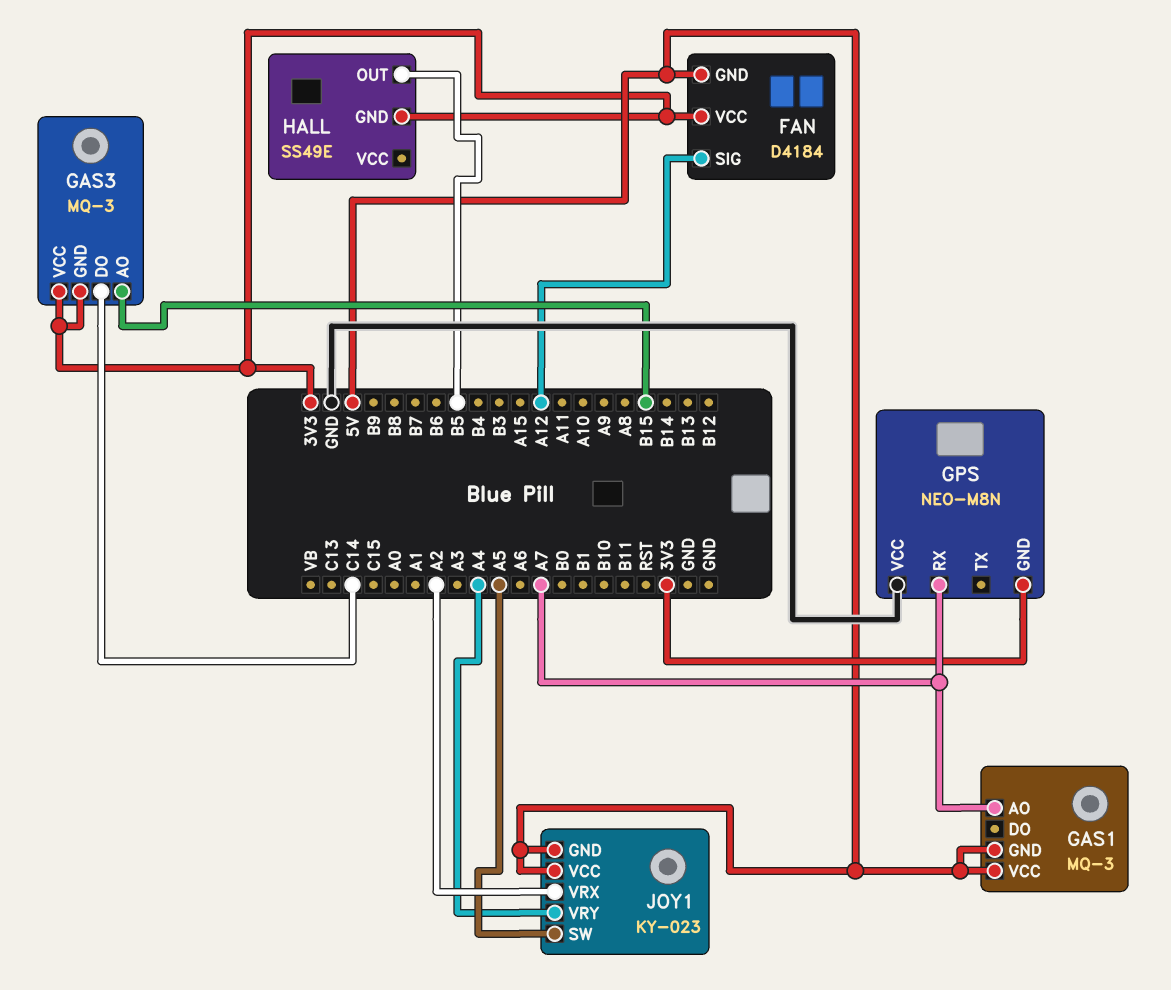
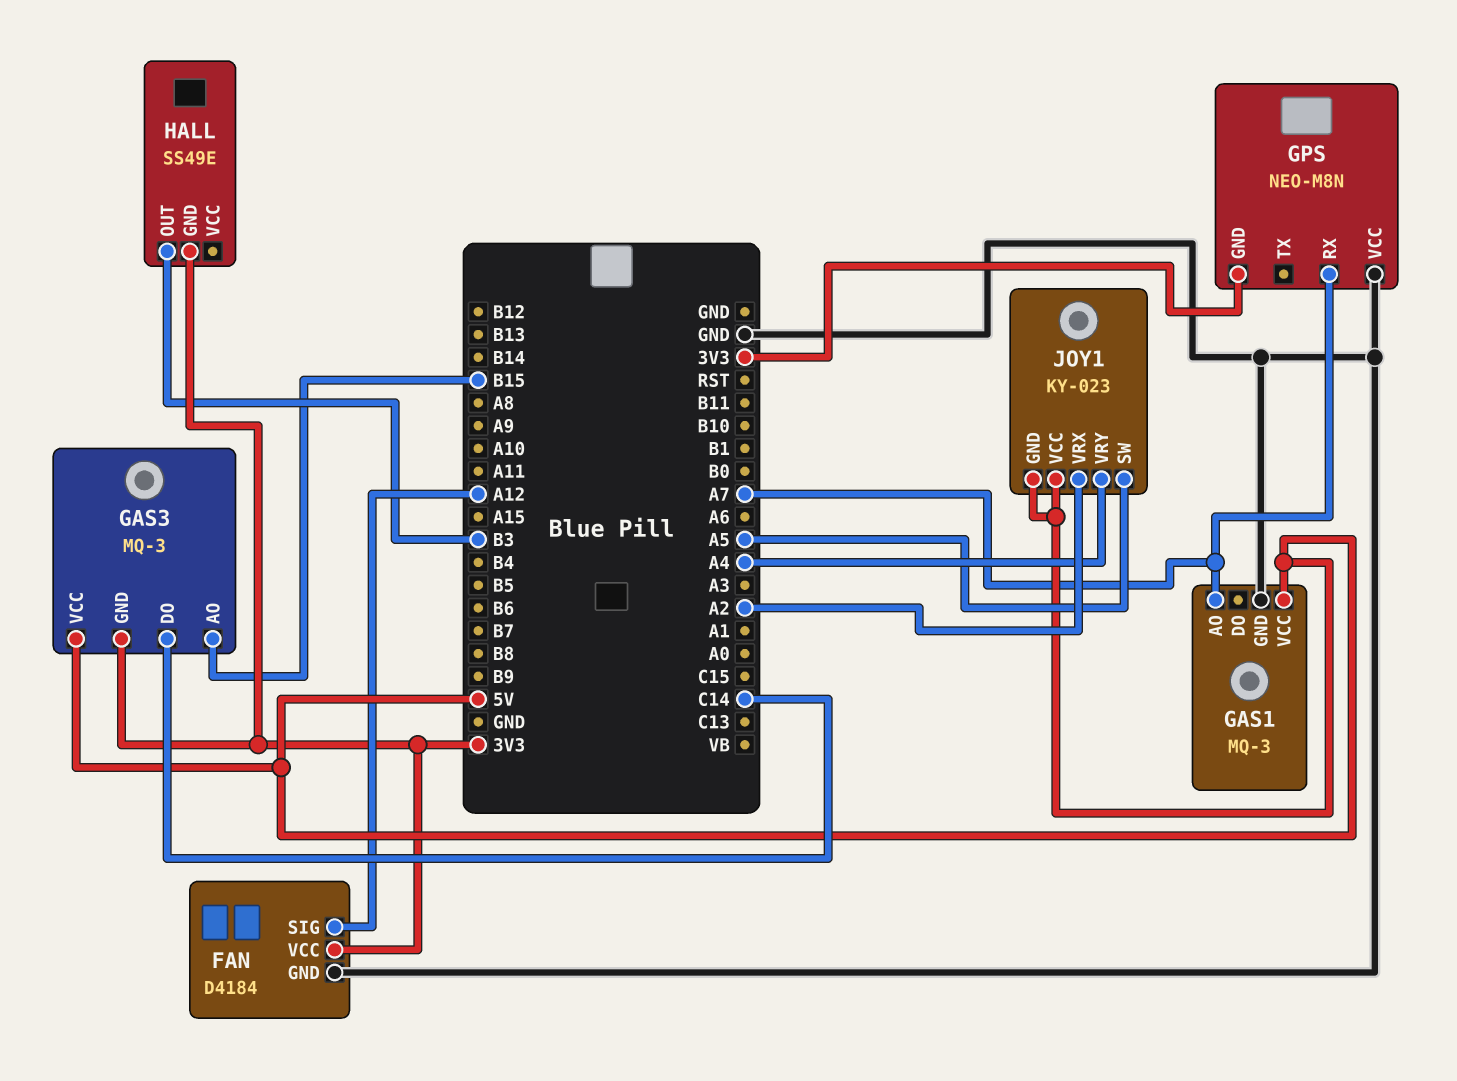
FAN pin GND: 5V -> GND
GAS1 pin GND: 5V -> GND
GAS3 pin VCC: 3V3 -> 5V
HALL pin OUT: B5 -> B3

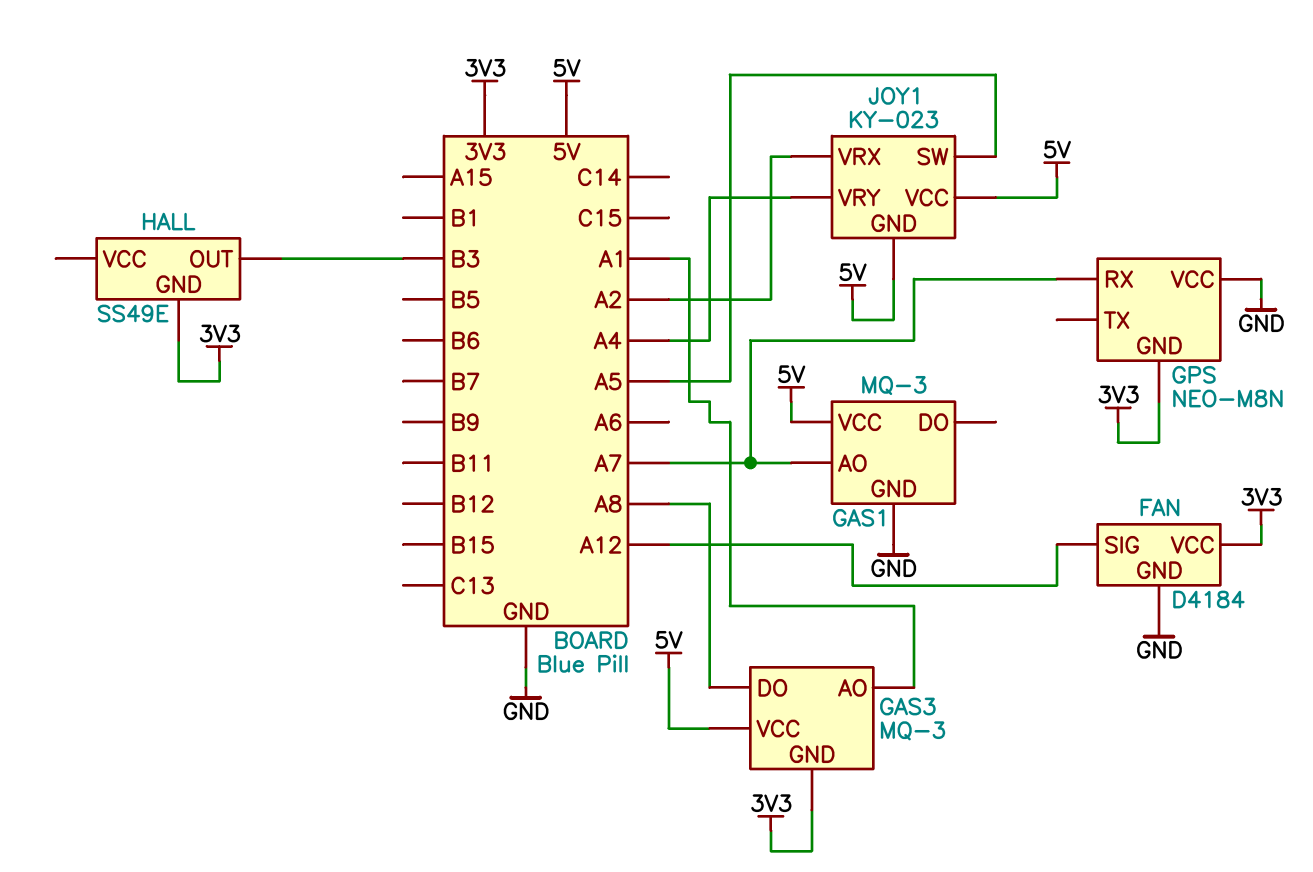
GAS3 pin AO: B15 -> A1
GAS3 pin DO: C14 -> A8

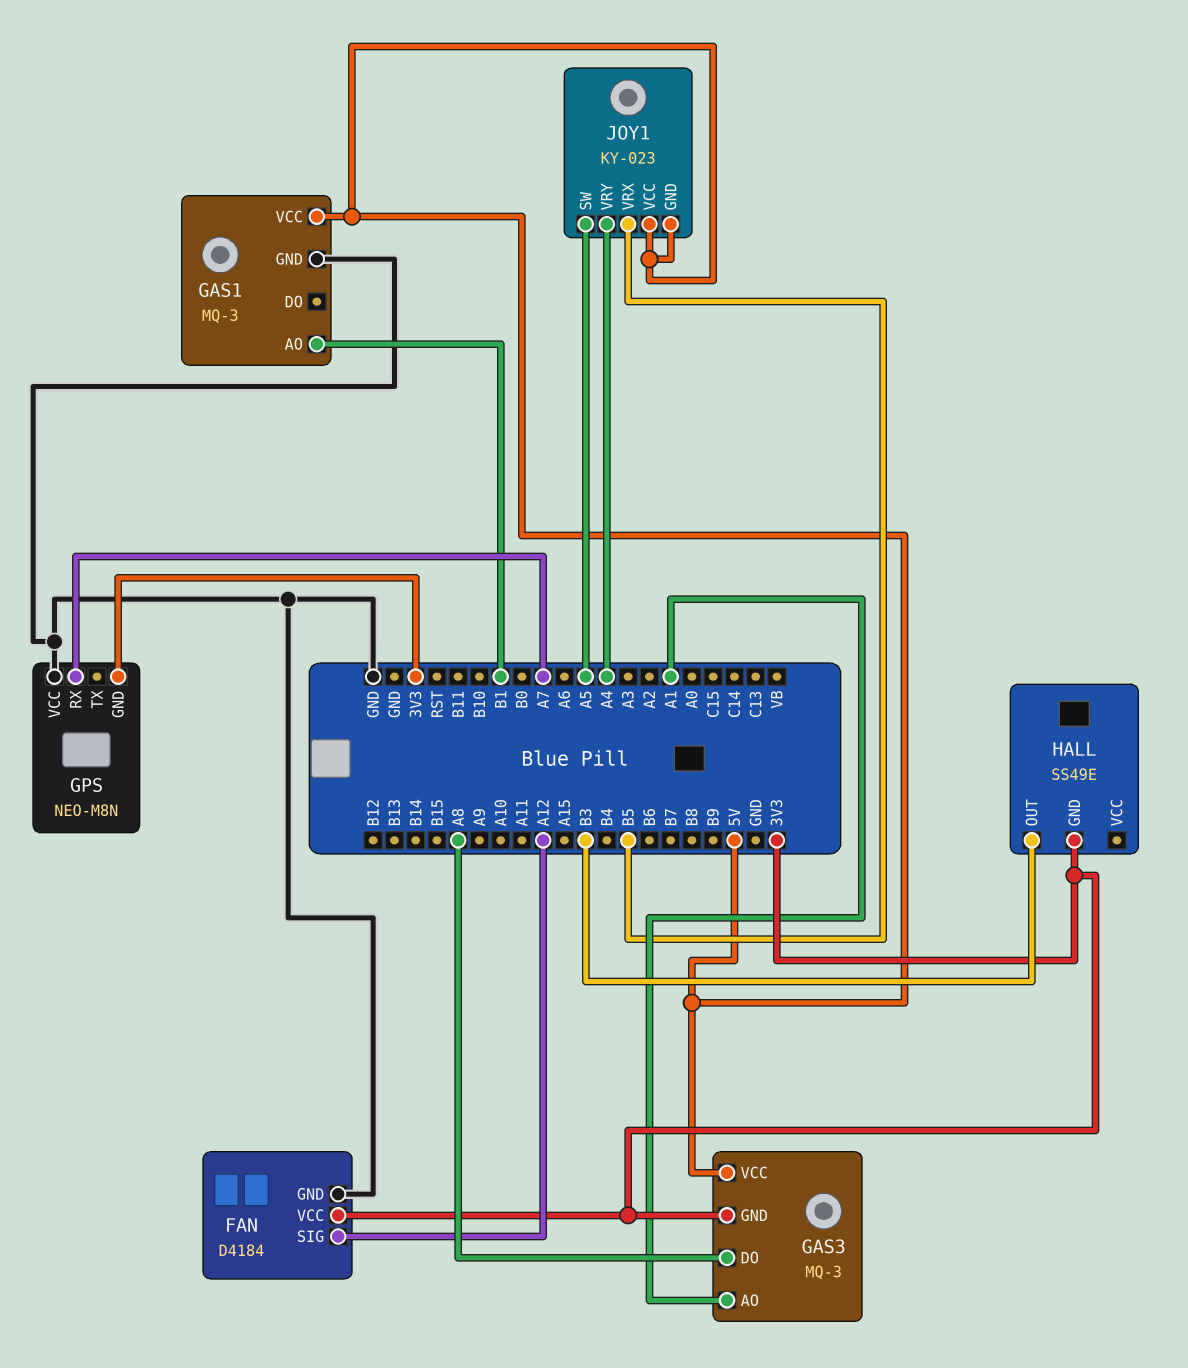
GAS1 pin AO: A7 -> B1
JOY1 pin VRX: A2 -> B5

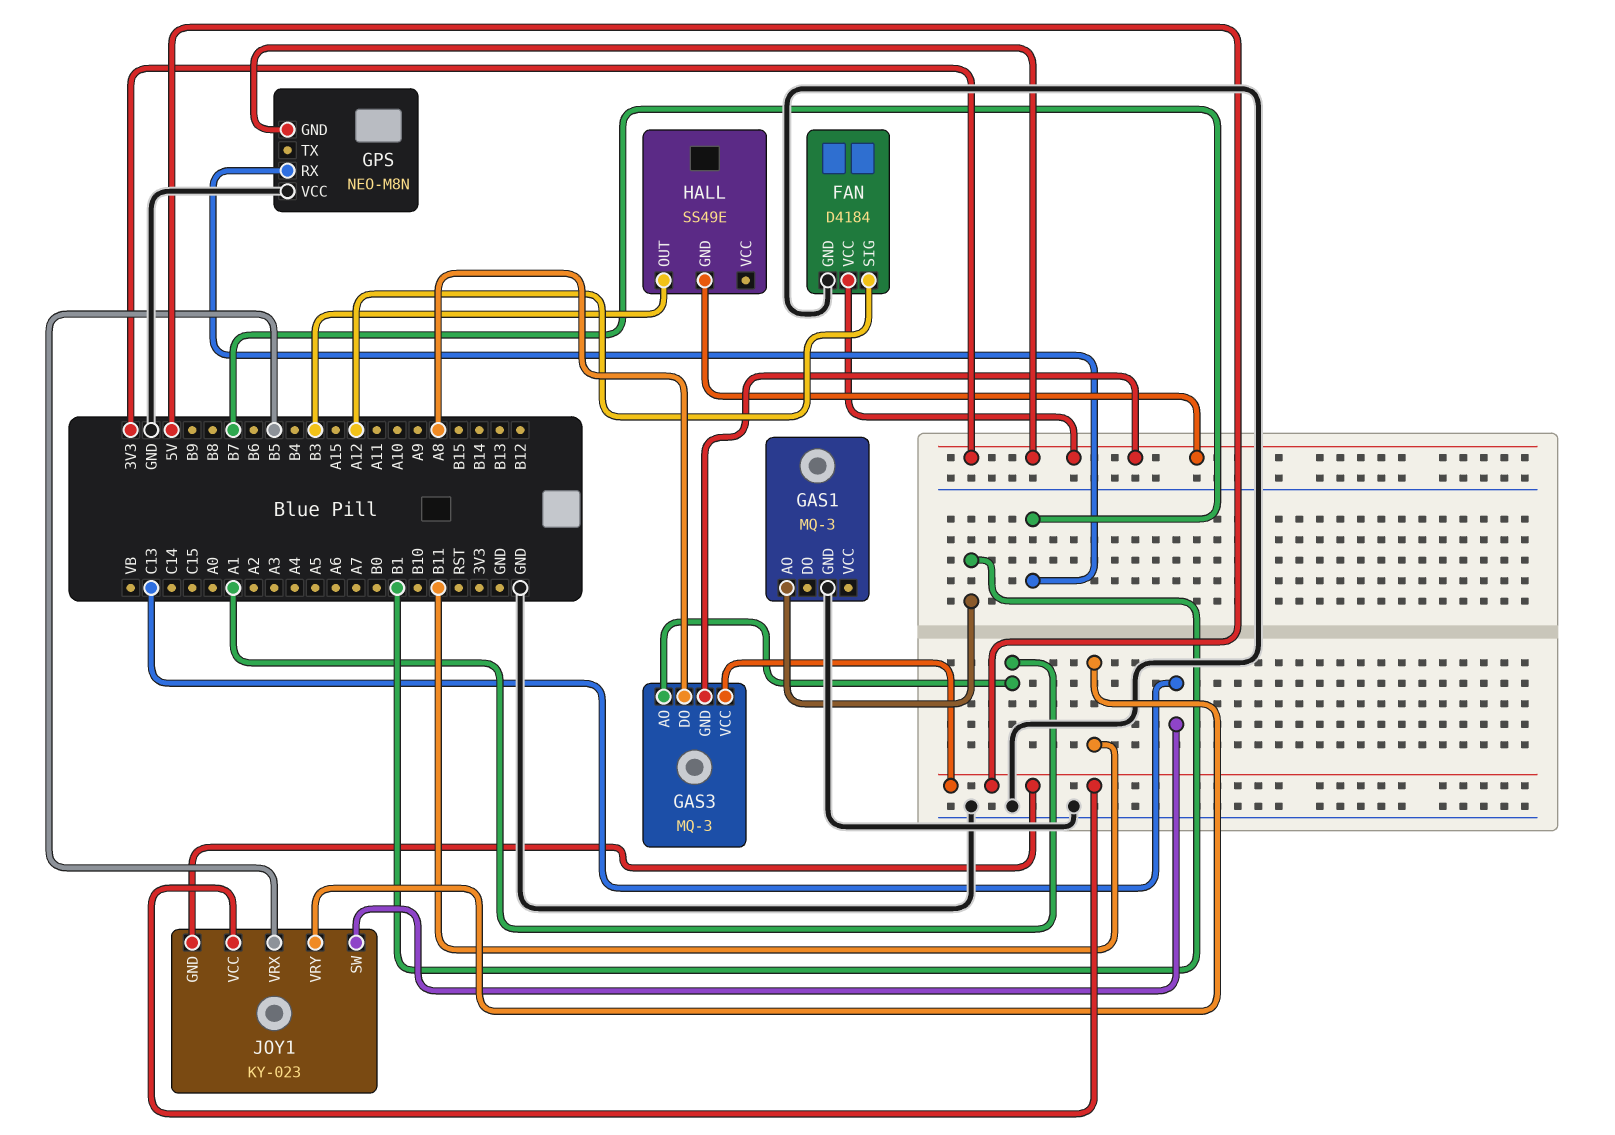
GAS1 pin VCC: 5V -> none
GPS pin RX: A7 -> B7
JOY1 pin SW: A5 -> C13
JOY1 pin VRY: A4 -> B11

